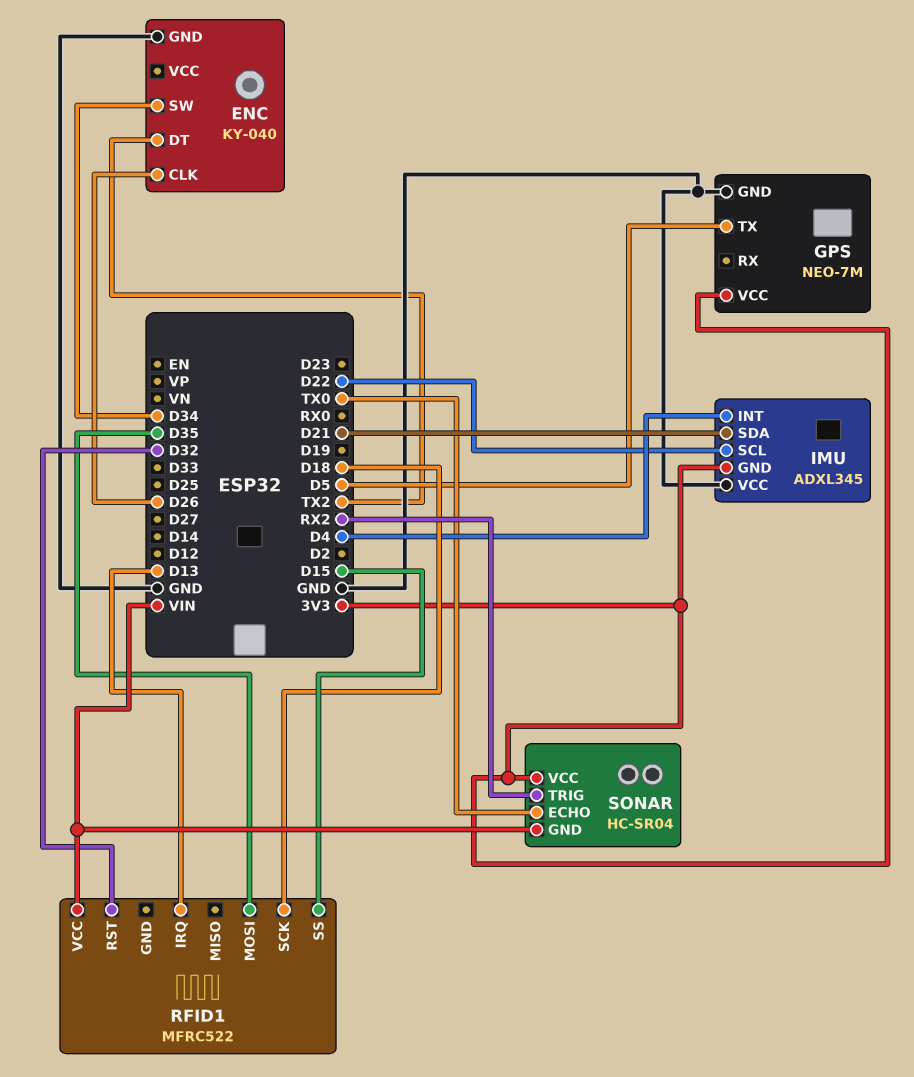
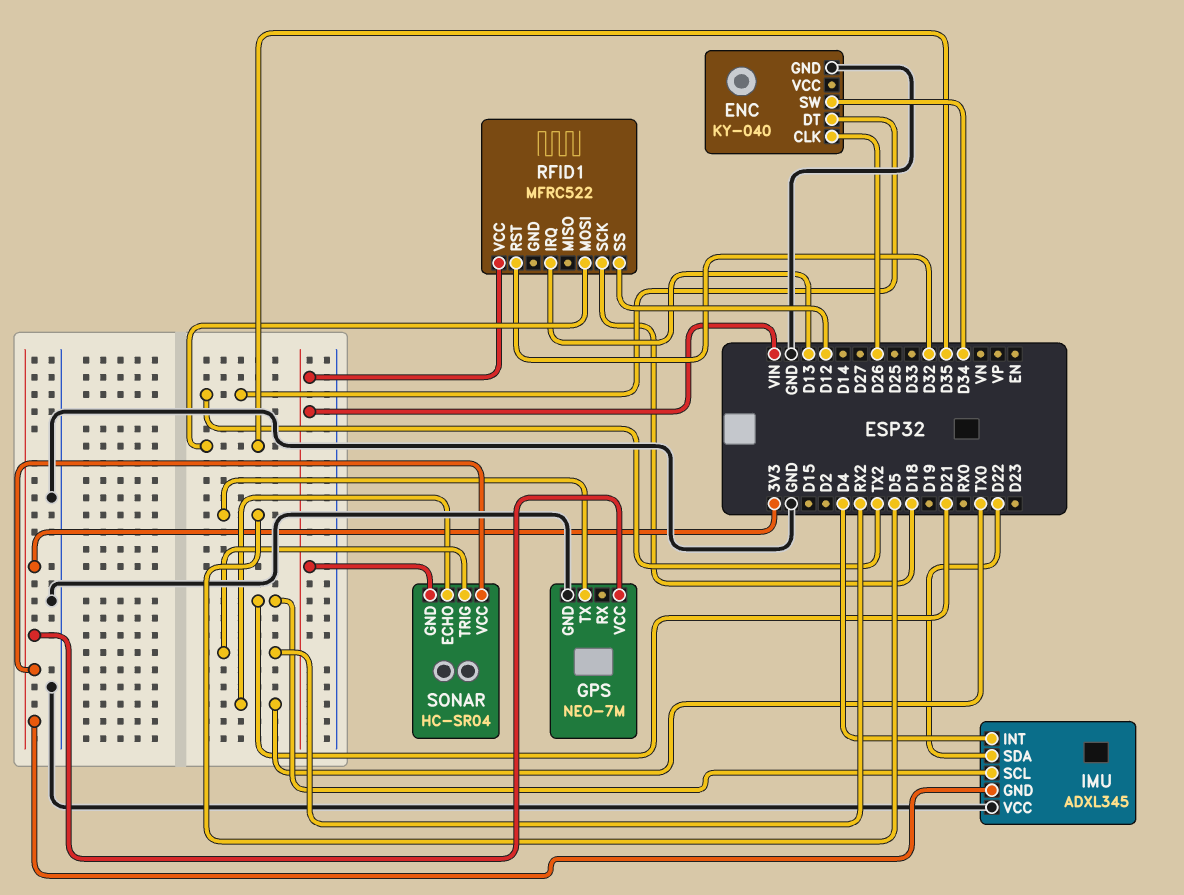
IMU pin SCL: D22 -> D21
IMU pin SDA: D21 -> D22
RFID1 pin SS: D15 -> D12

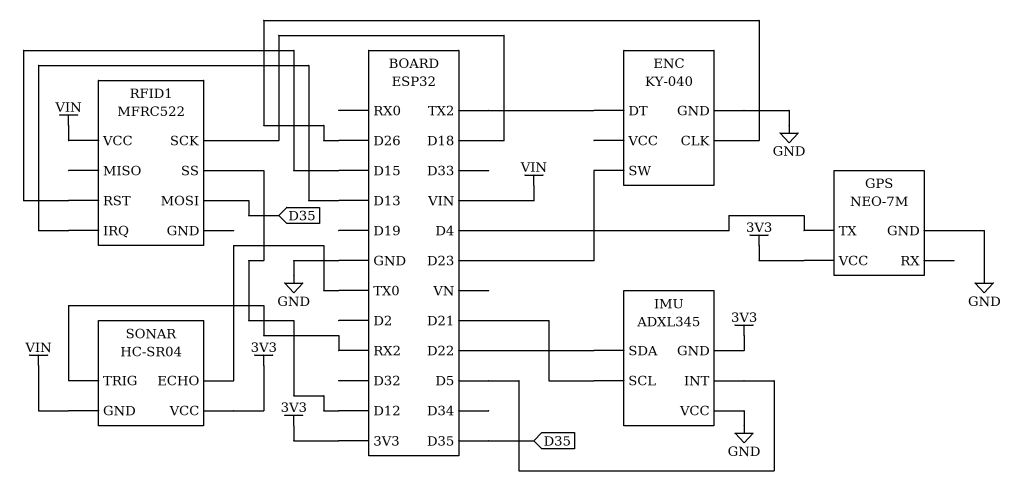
ENC pin SW: D34 -> D23
GPS pin TX: D5 -> D4
IMU pin INT: D4 -> D5
RFID1 pin RST: D32 -> D15

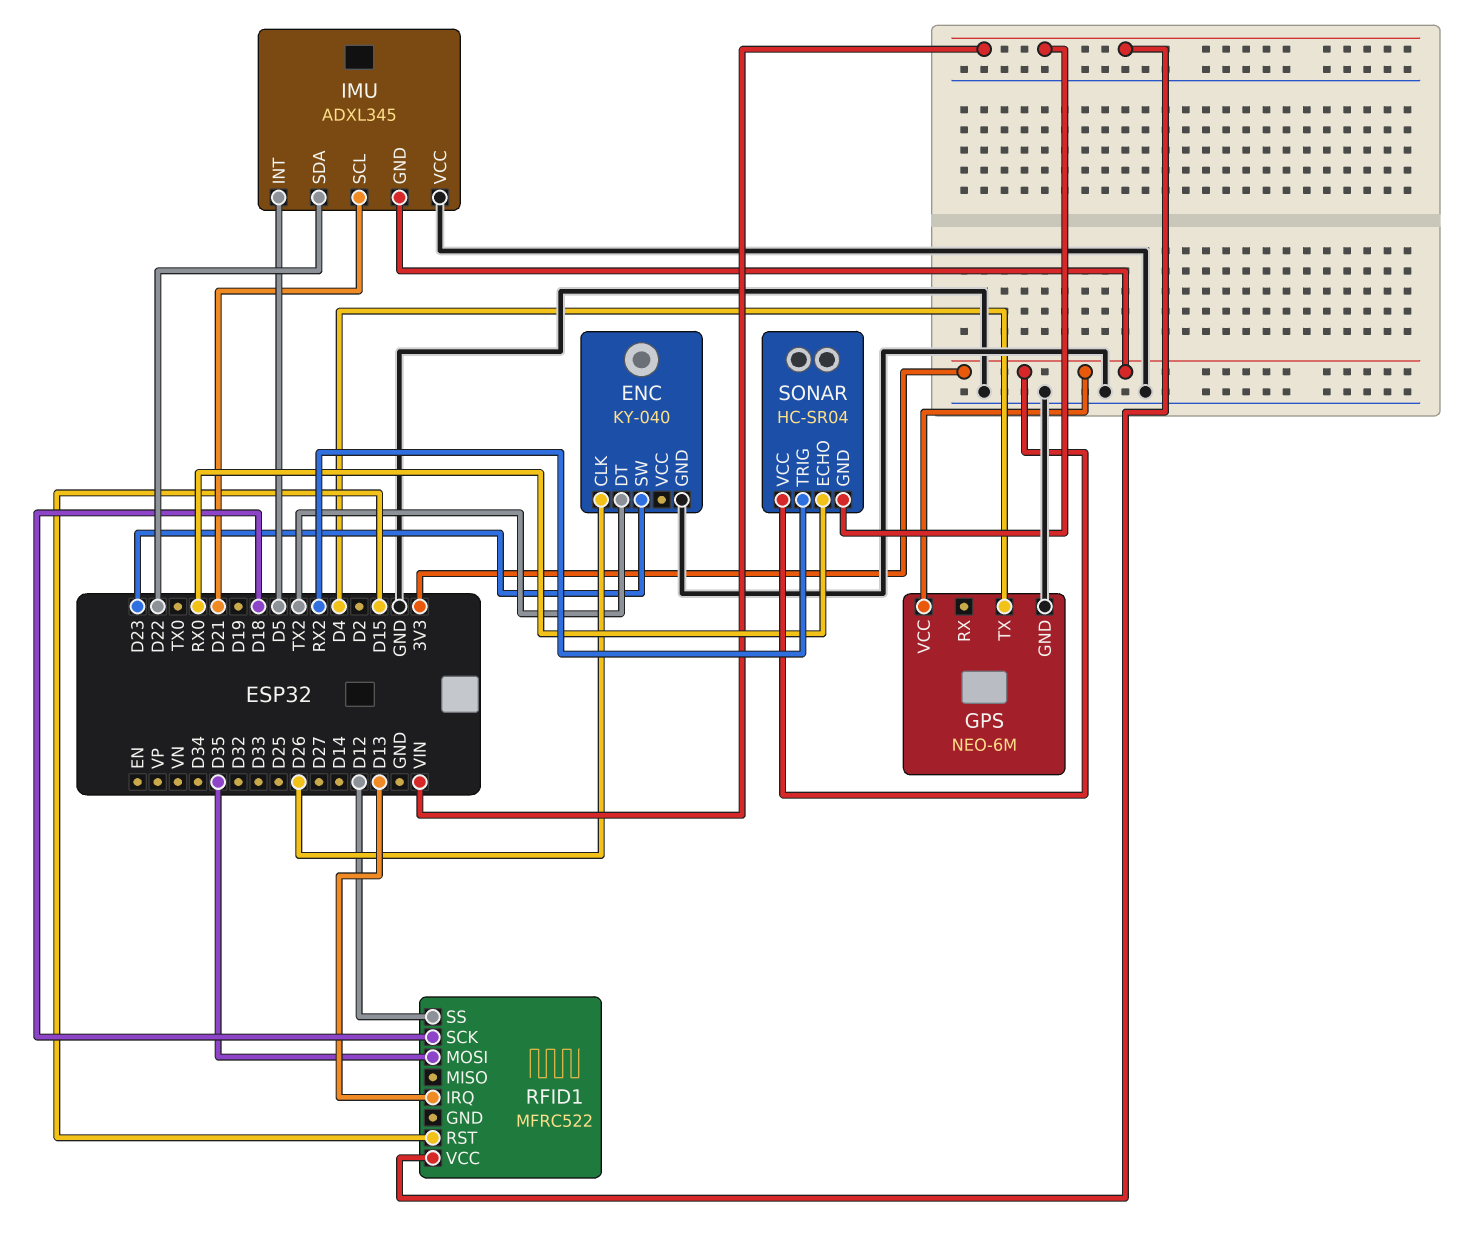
GPS: NEO-7M -> NEO-6M
SONAR pin ECHO: TX0 -> RX0

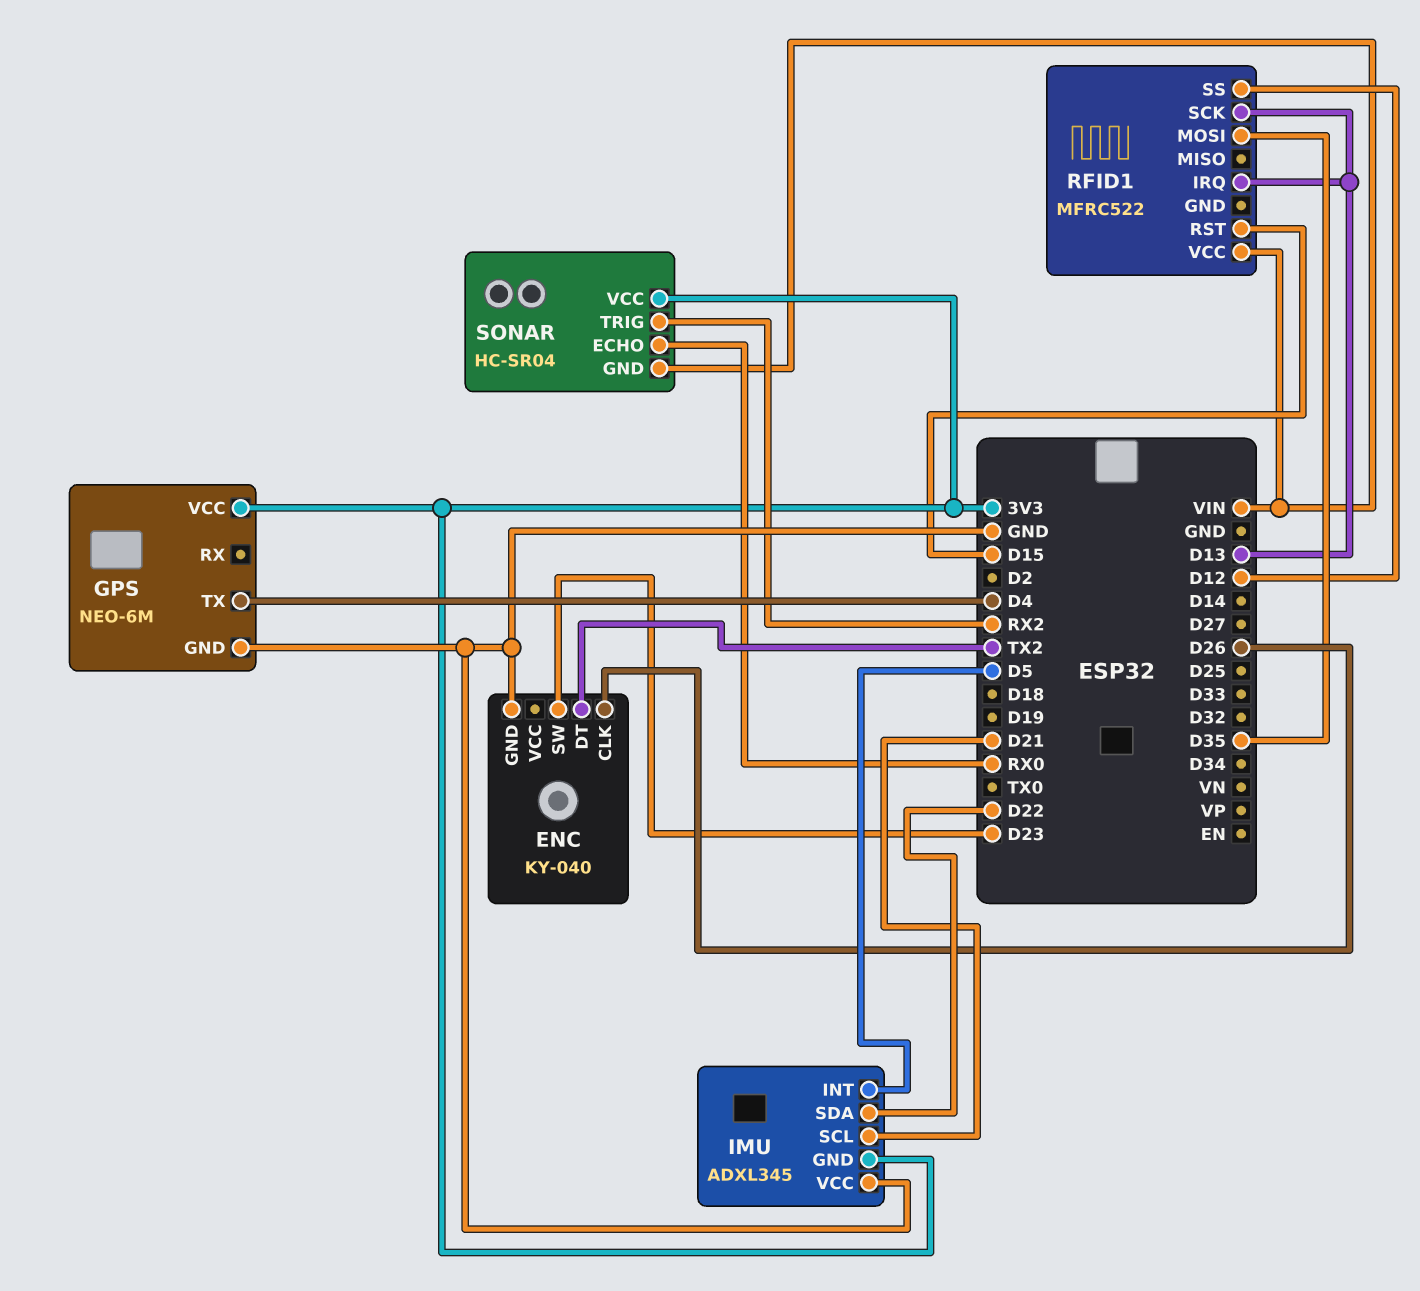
RFID1 pin SCK: D18 -> D13

